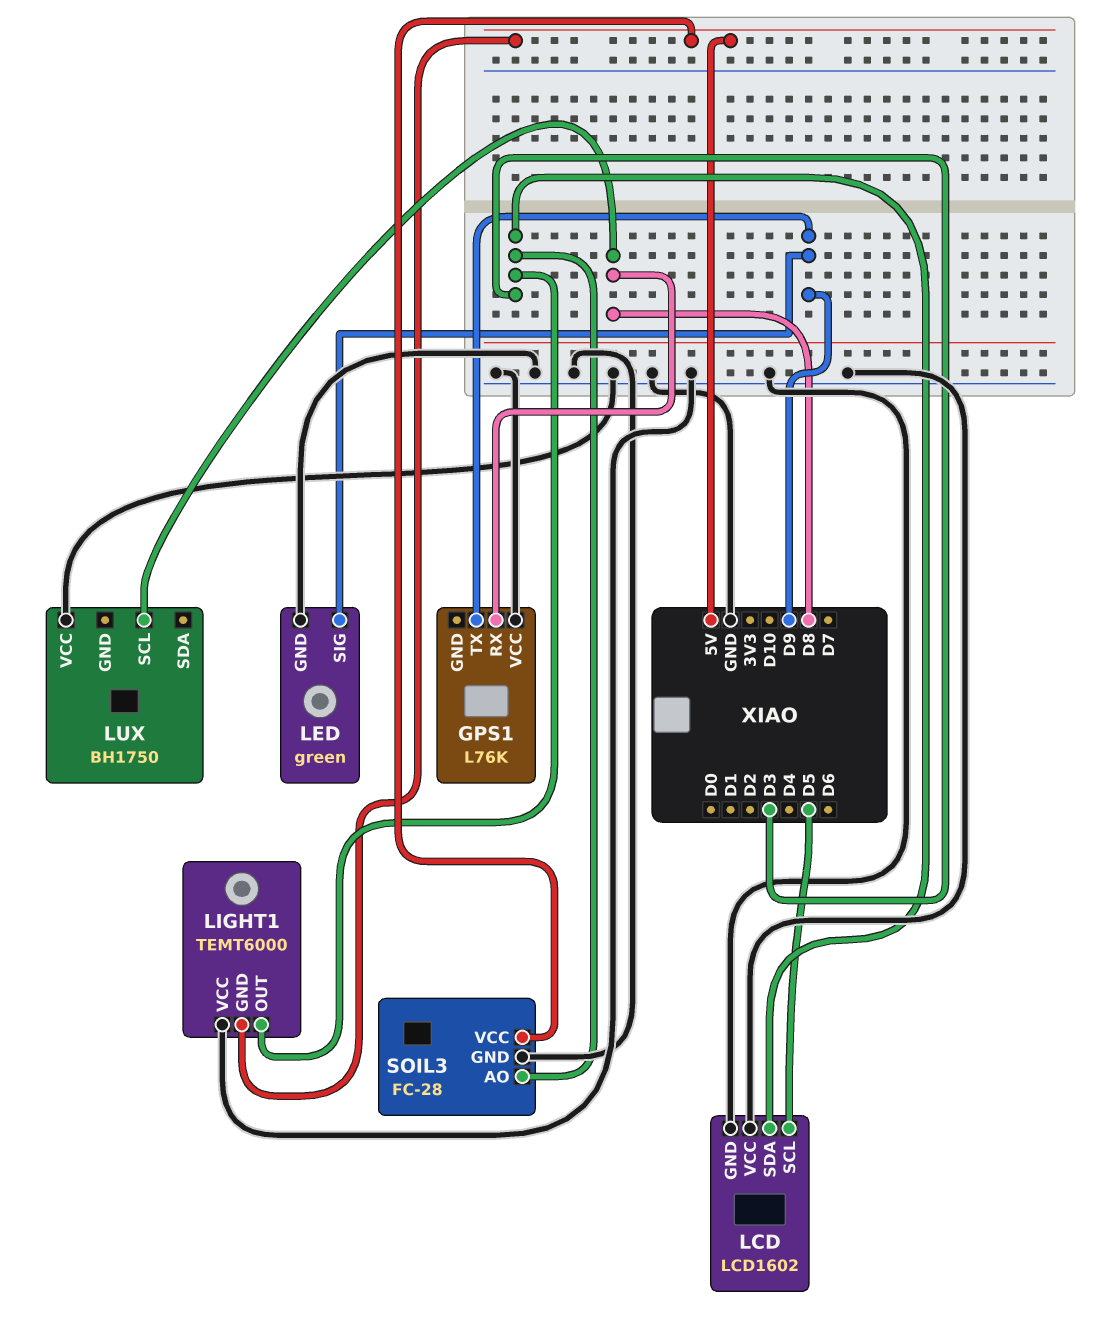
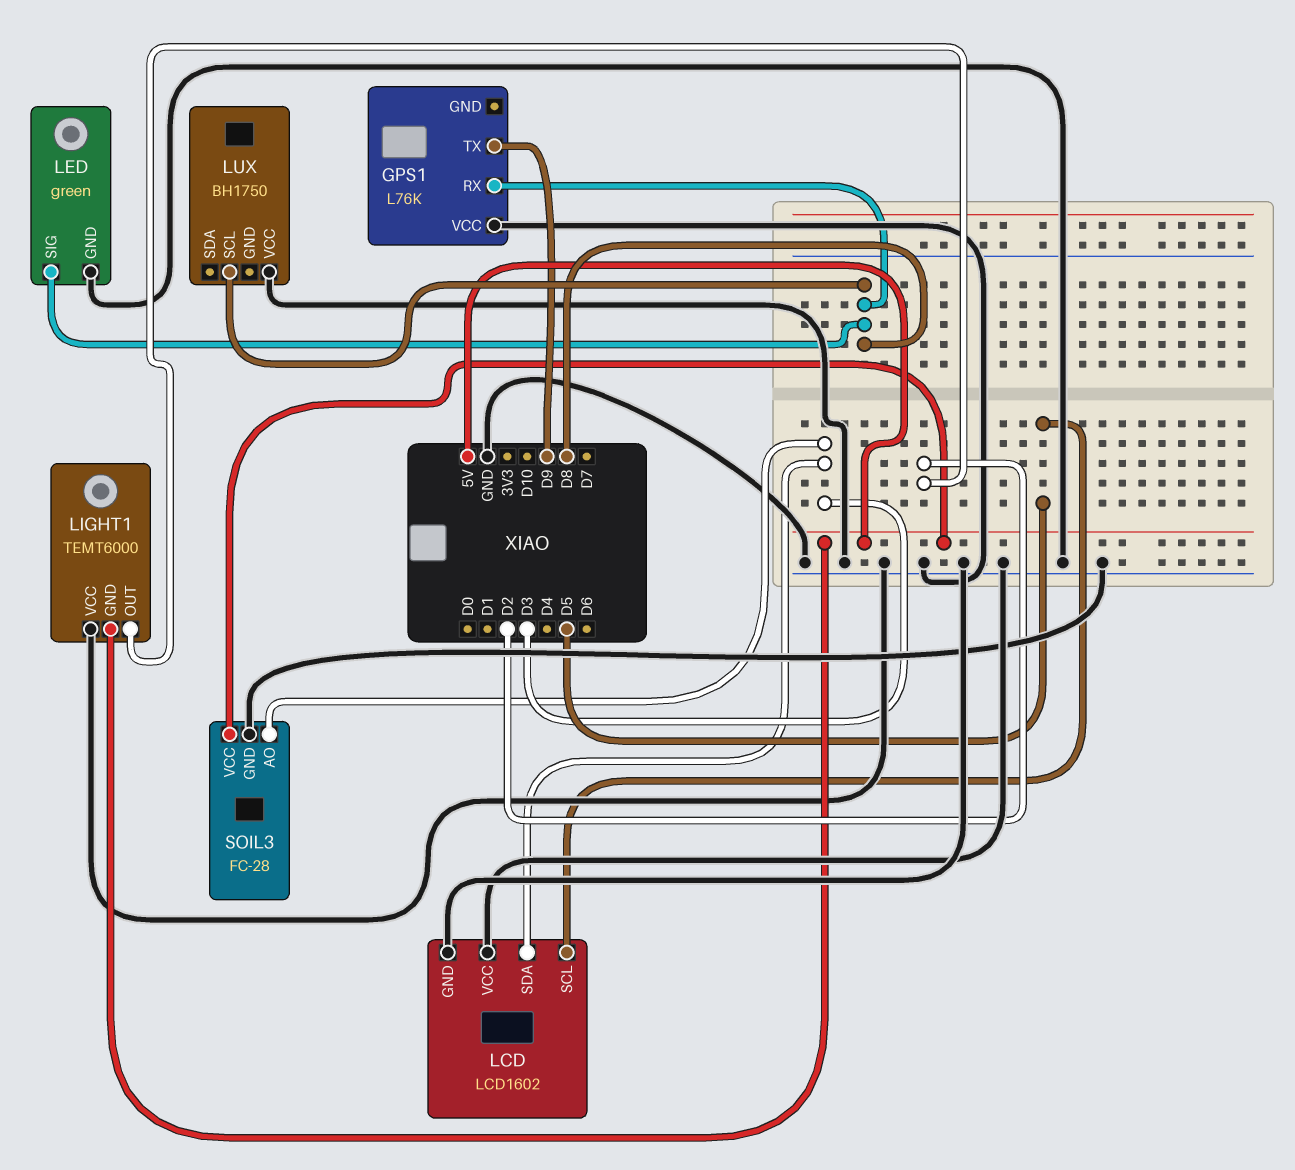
LED pin SIG: D9 -> D8
LIGHT1 pin OUT: D3 -> D2

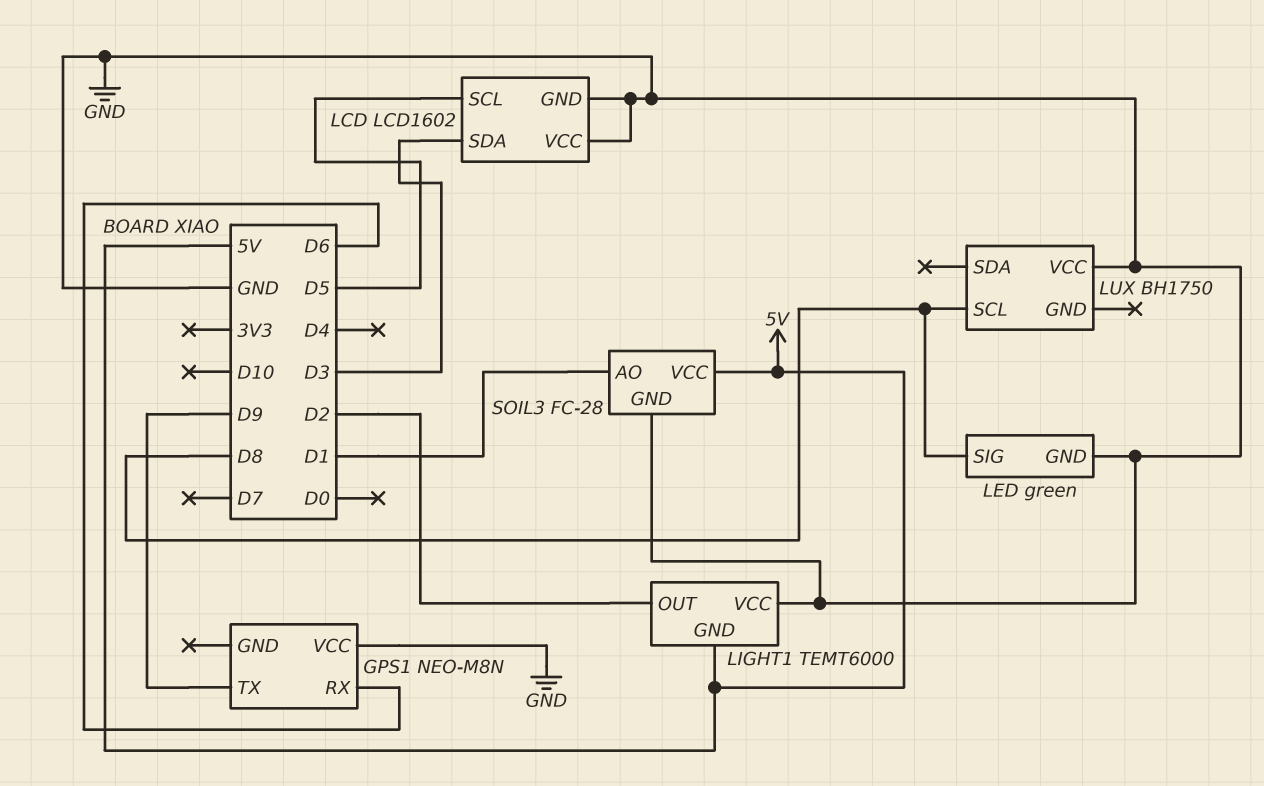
GPS1: L76K -> NEO-M8N
GPS1 pin RX: D8 -> D6
SOIL3 pin AO: D3 -> D1

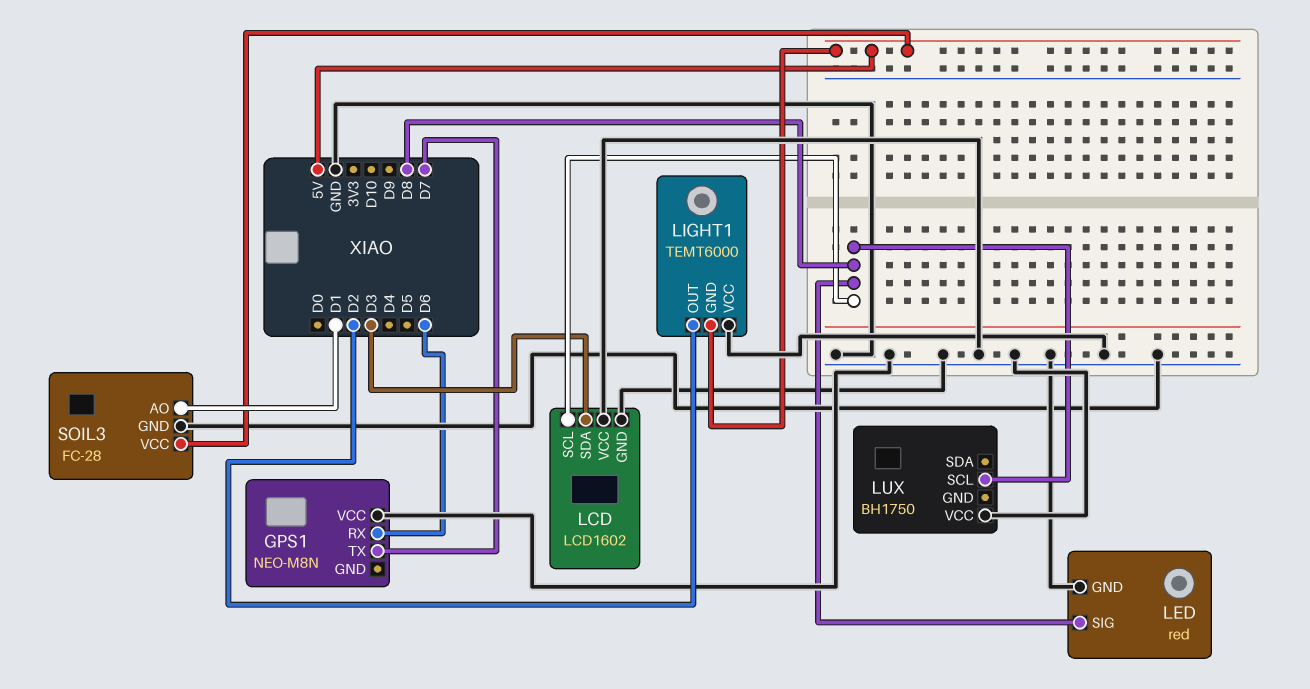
GPS1 pin TX: D9 -> D7
LCD pin SCL: D5 -> D8
LED: green -> red

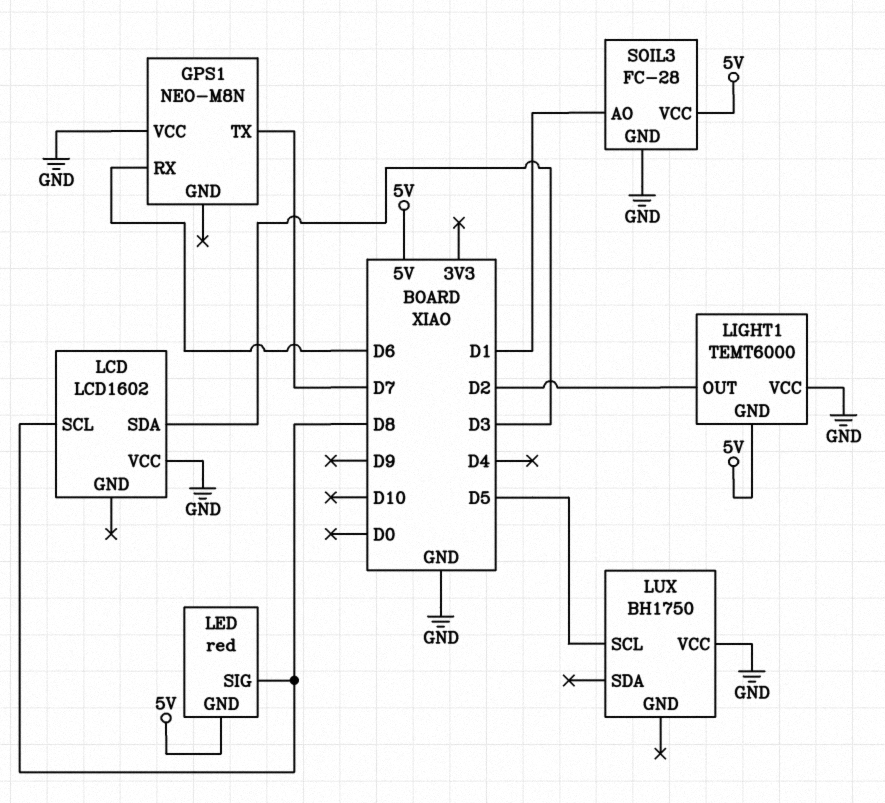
LCD pin GND: GND -> none
LED pin GND: GND -> 5V
LUX pin SCL: D8 -> D5

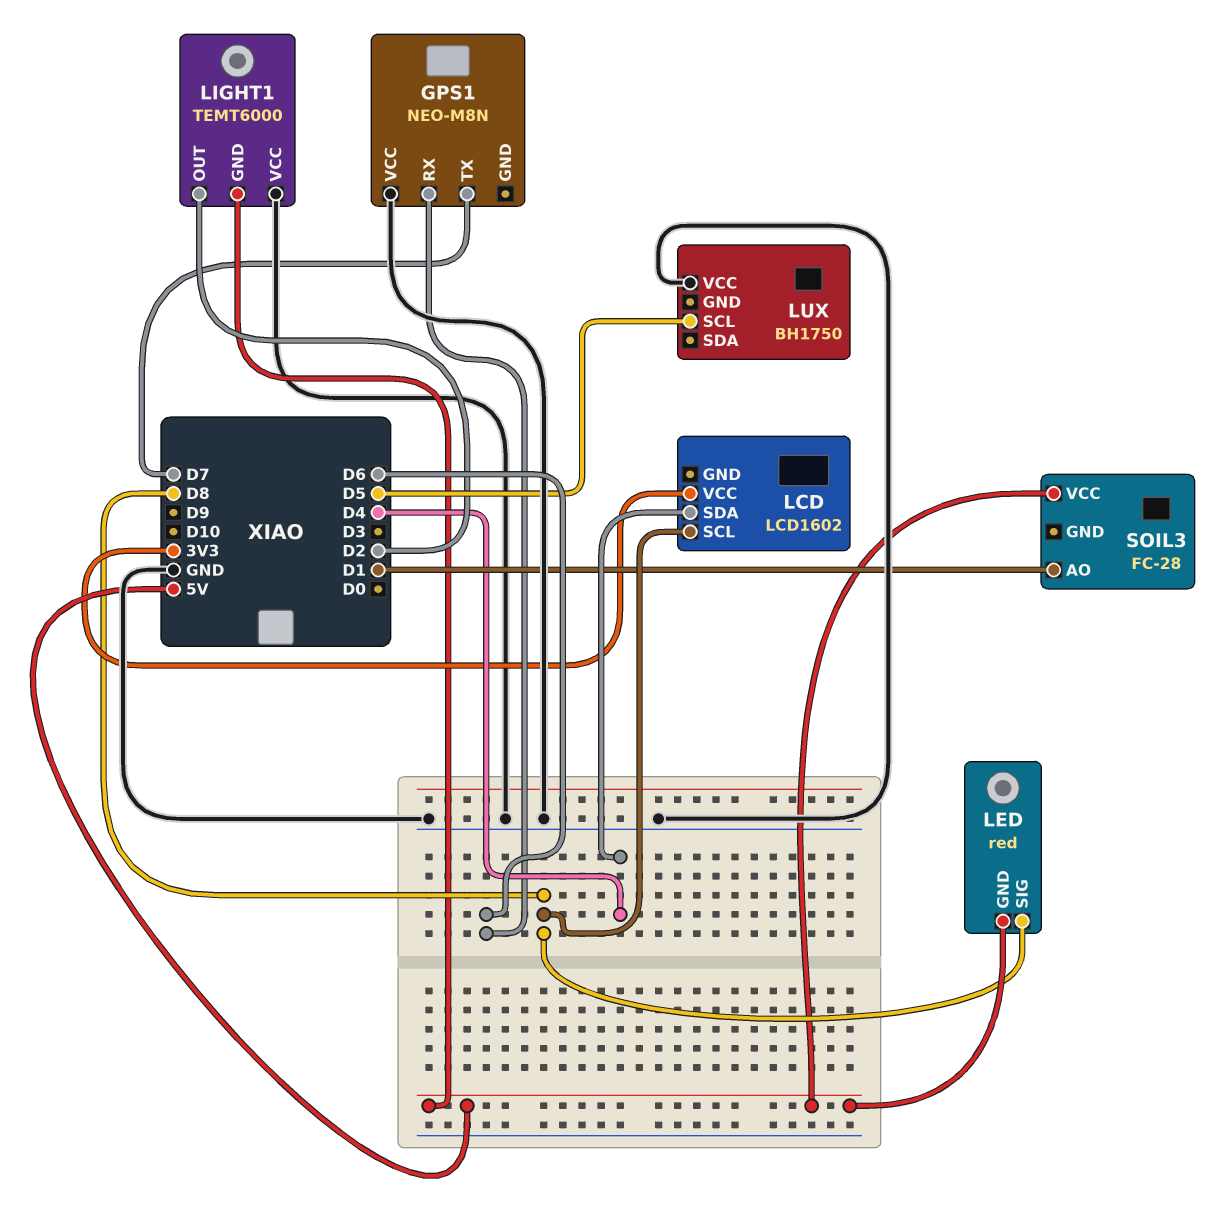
LCD pin SDA: D3 -> D4
LCD pin VCC: GND -> 3V3
SOIL3 pin GND: GND -> none

